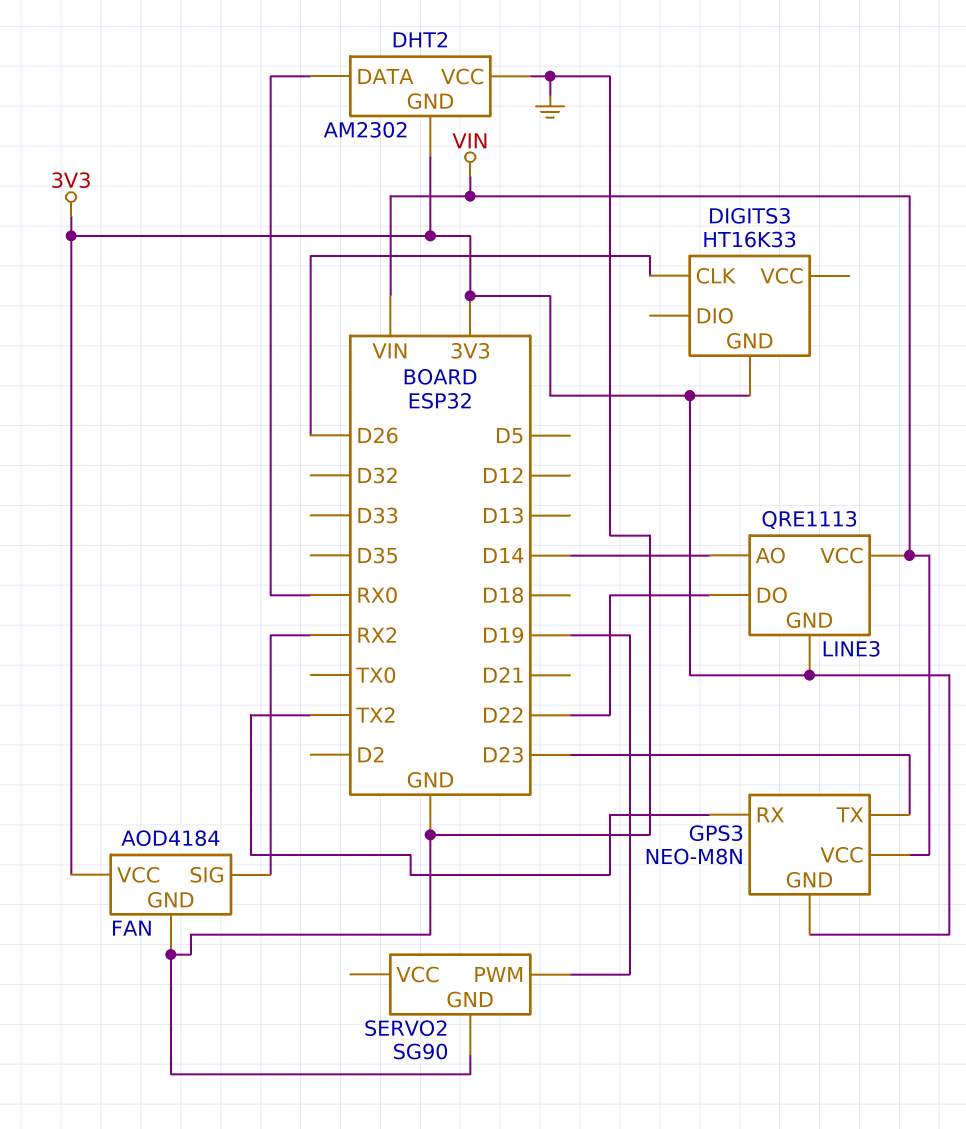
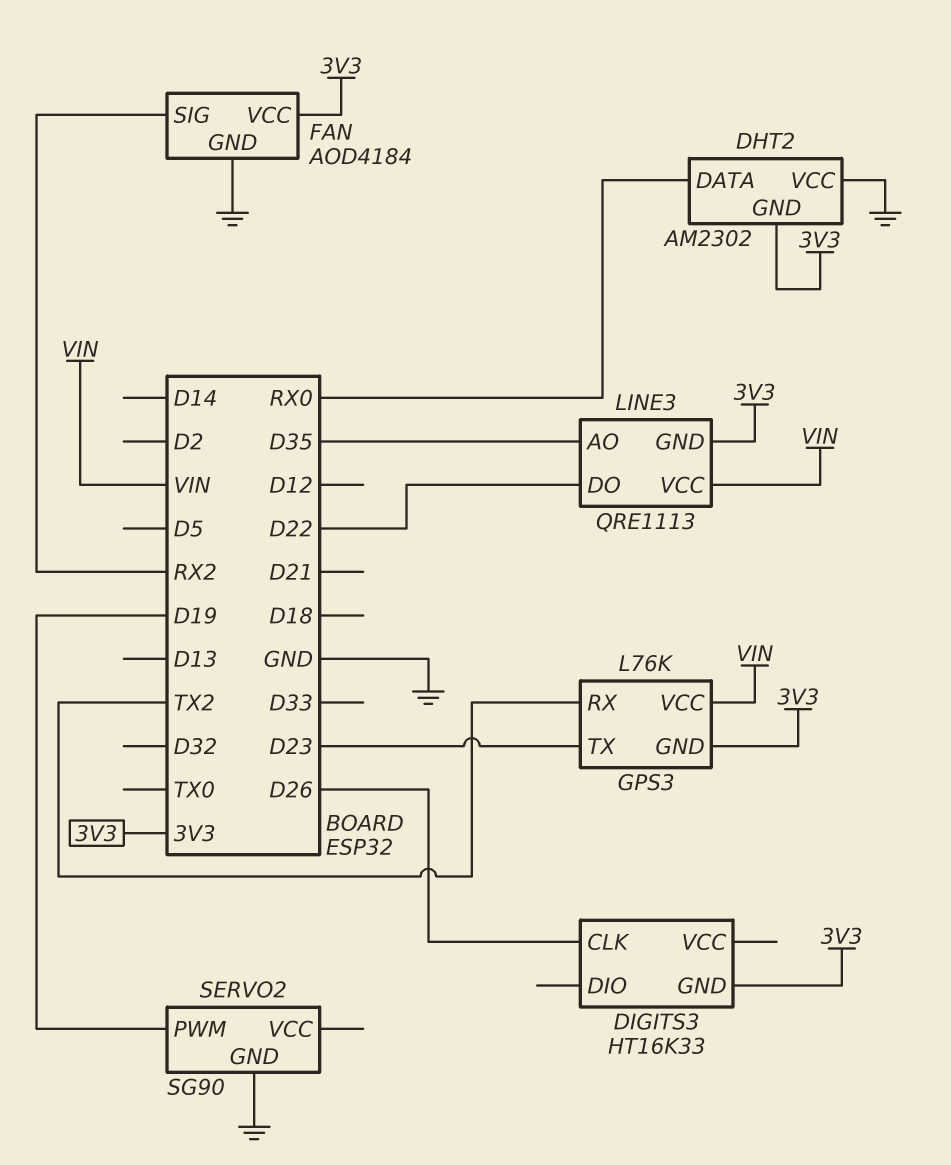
GPS3: NEO-M8N -> L76K
LINE3 pin AO: D14 -> D35

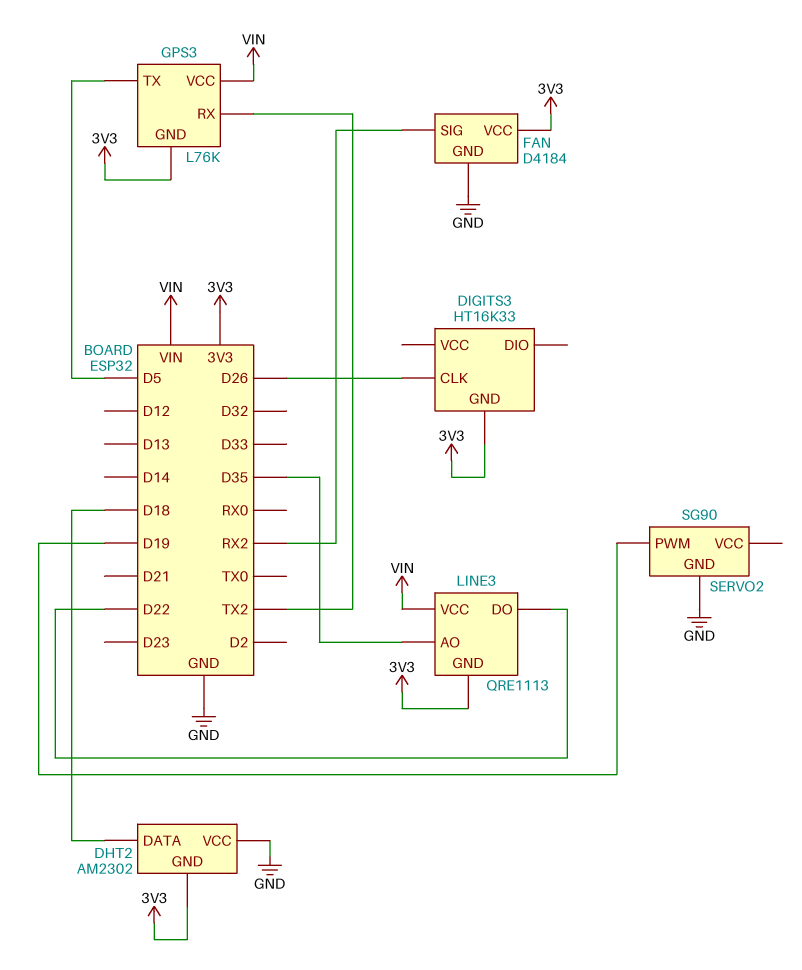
DHT2 pin DATA: RX0 -> D18
FAN: AOD4184 -> D4184
GPS3 pin TX: D23 -> D5

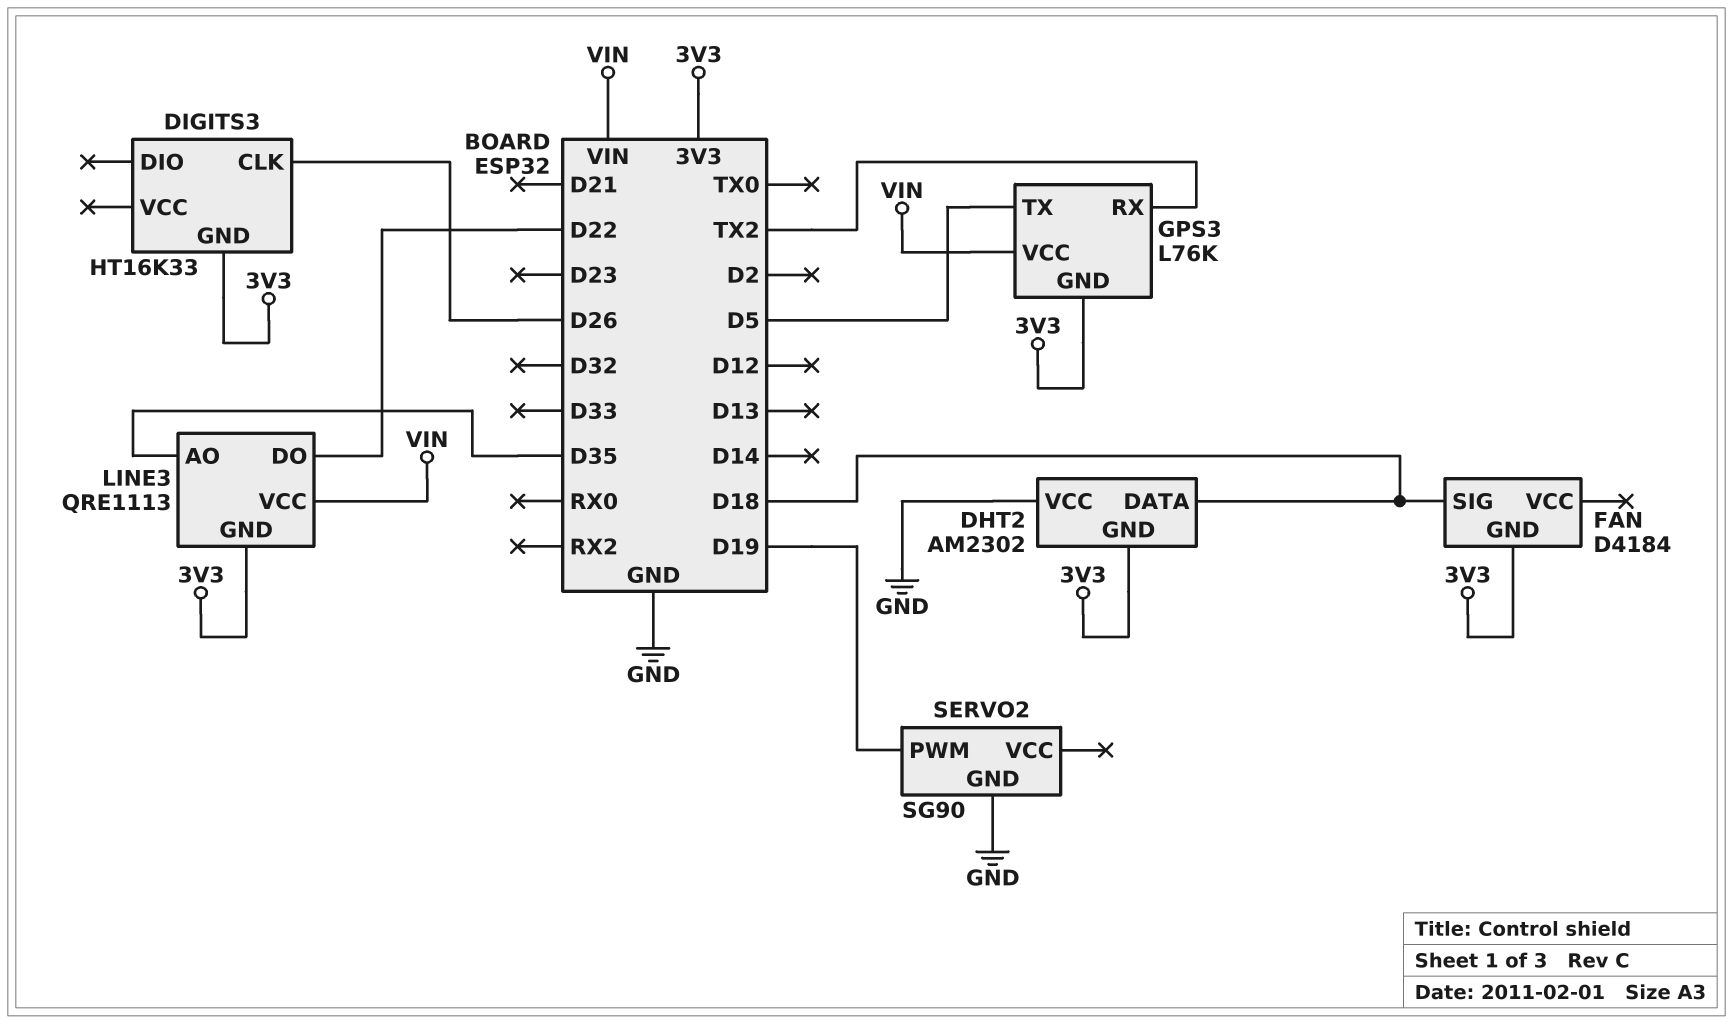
FAN pin GND: GND -> 3V3
FAN pin SIG: RX2 -> D18
FAN pin VCC: 3V3 -> none

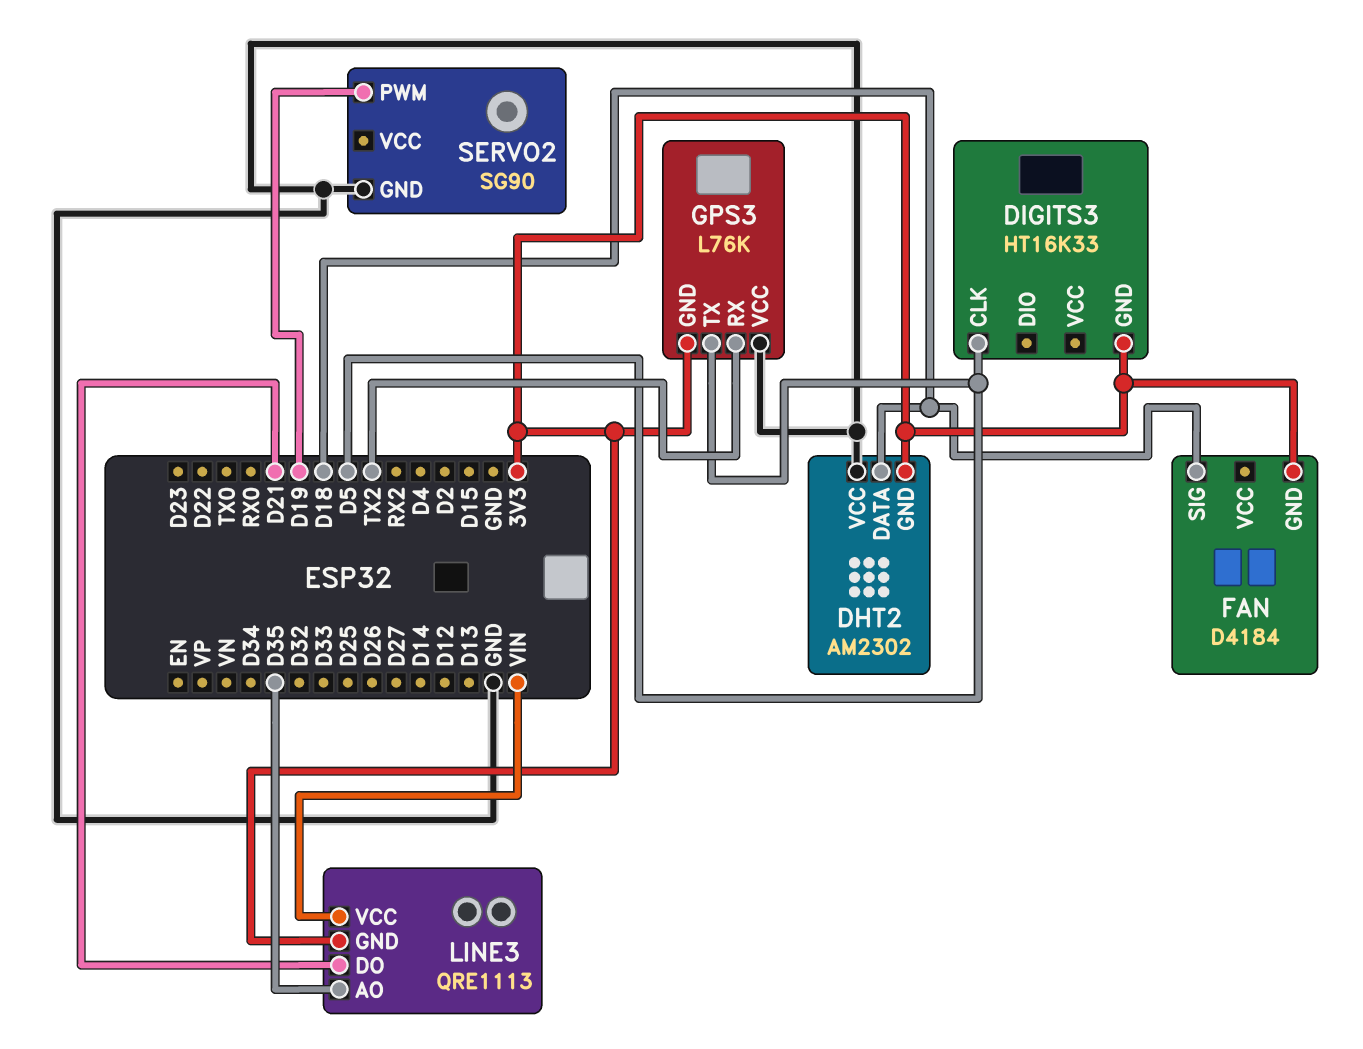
DIGITS3 pin CLK: D26 -> D5
GPS3 pin VCC: VIN -> GND
LINE3 pin DO: D22 -> D21

